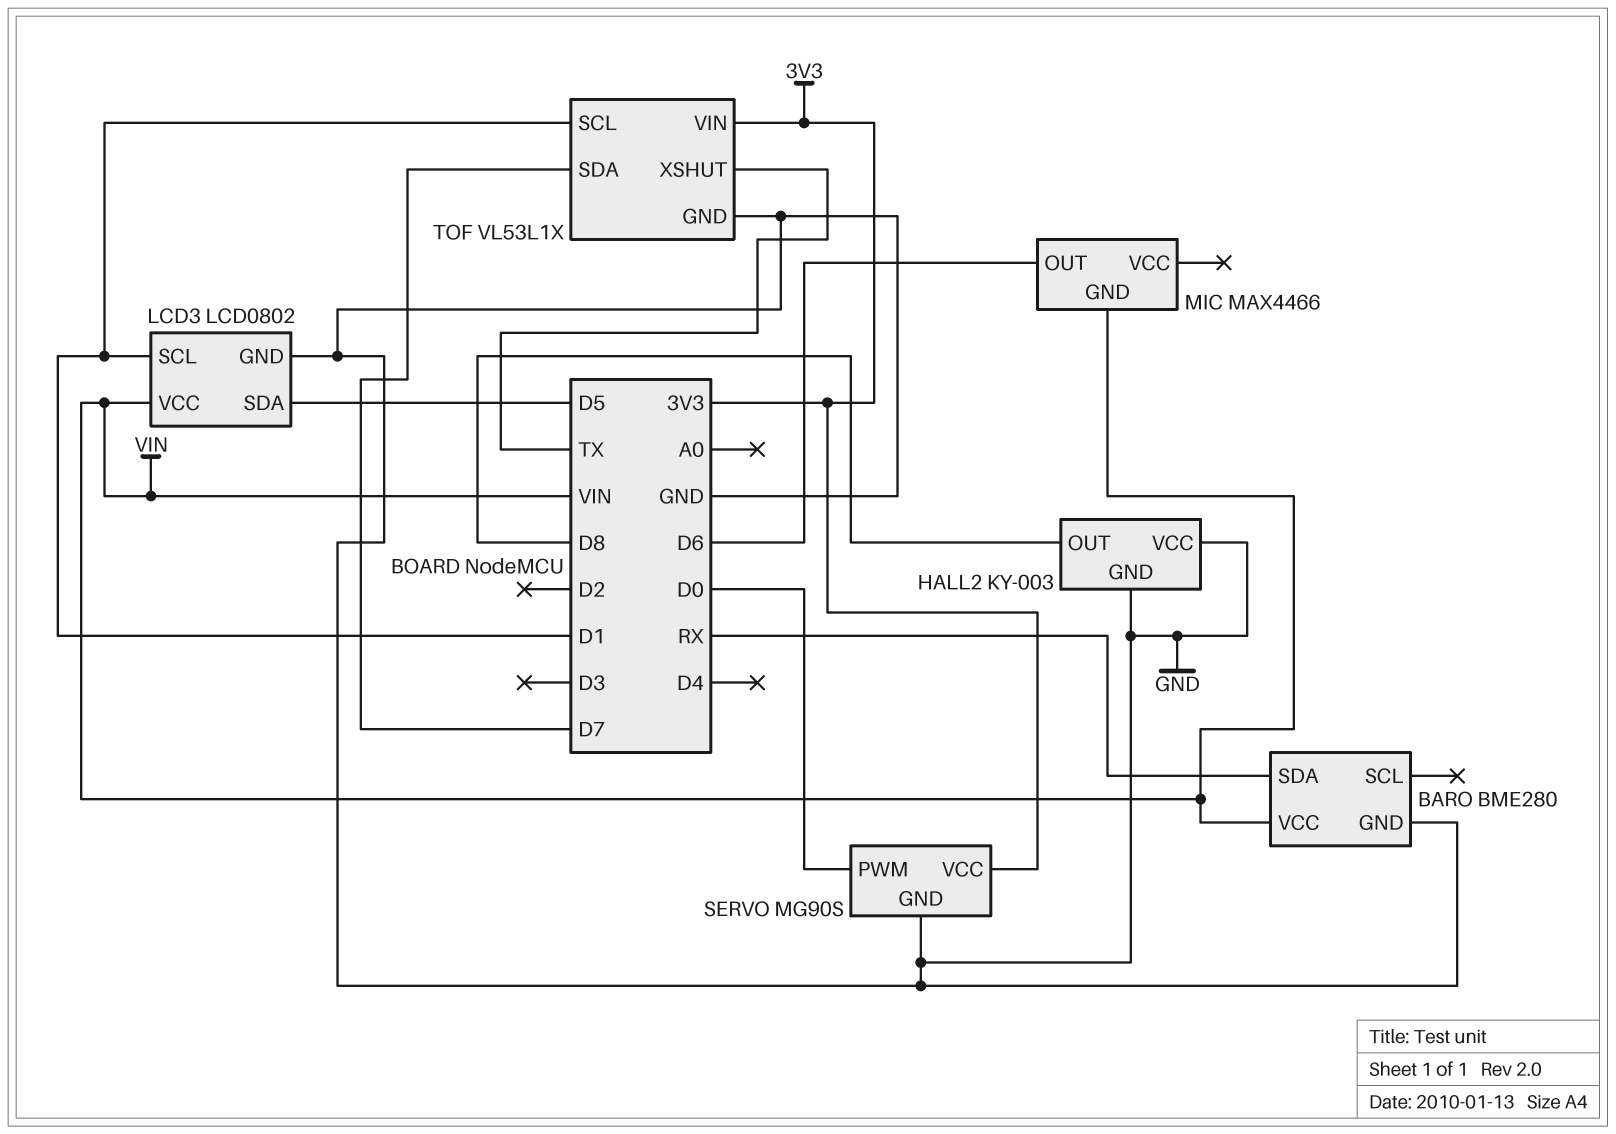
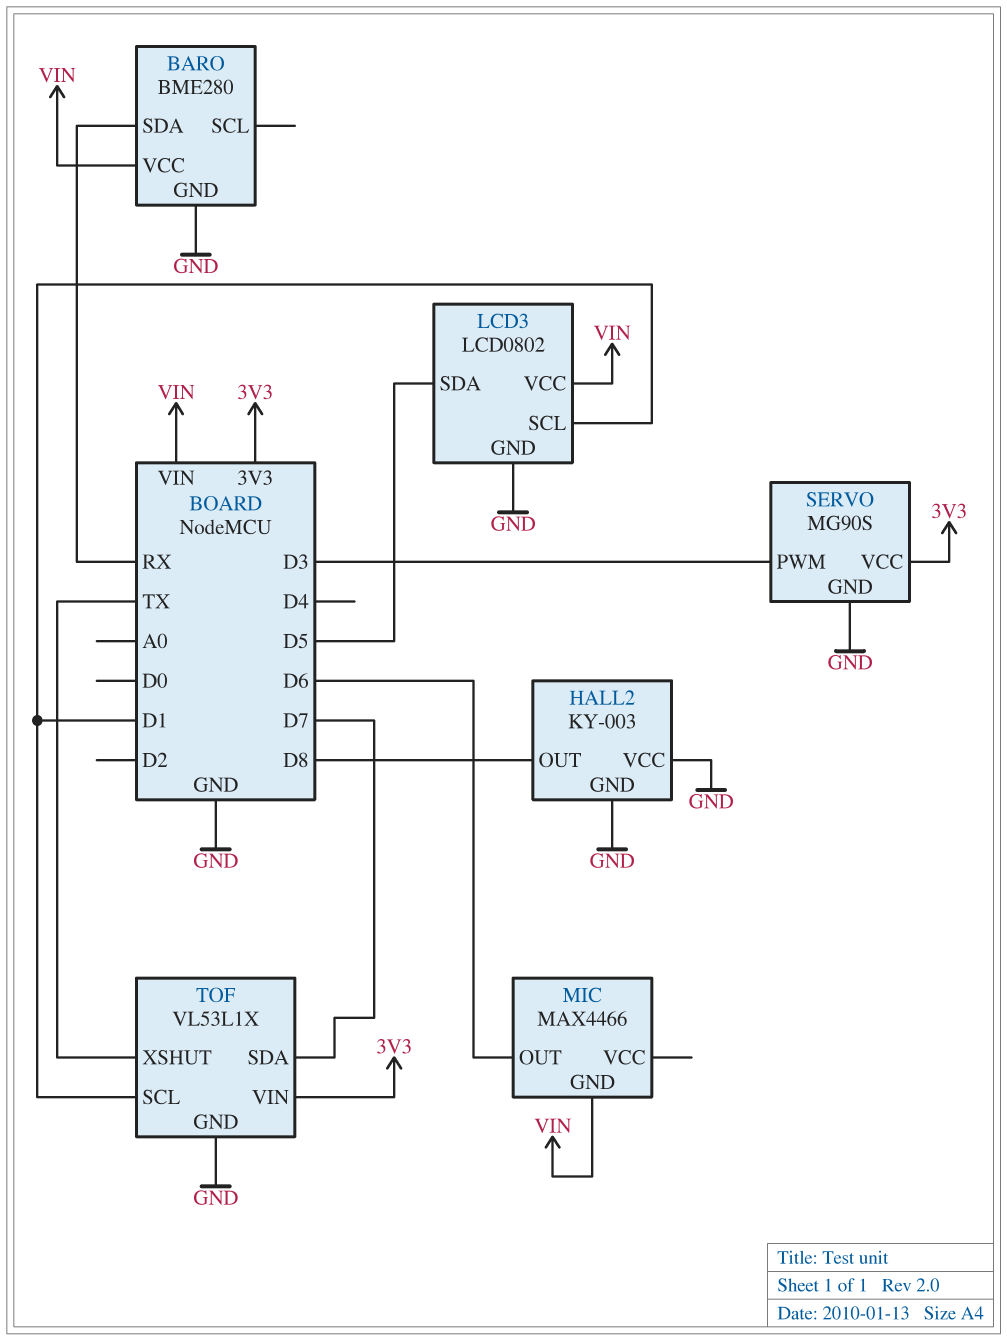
SERVO pin PWM: D0 -> D3

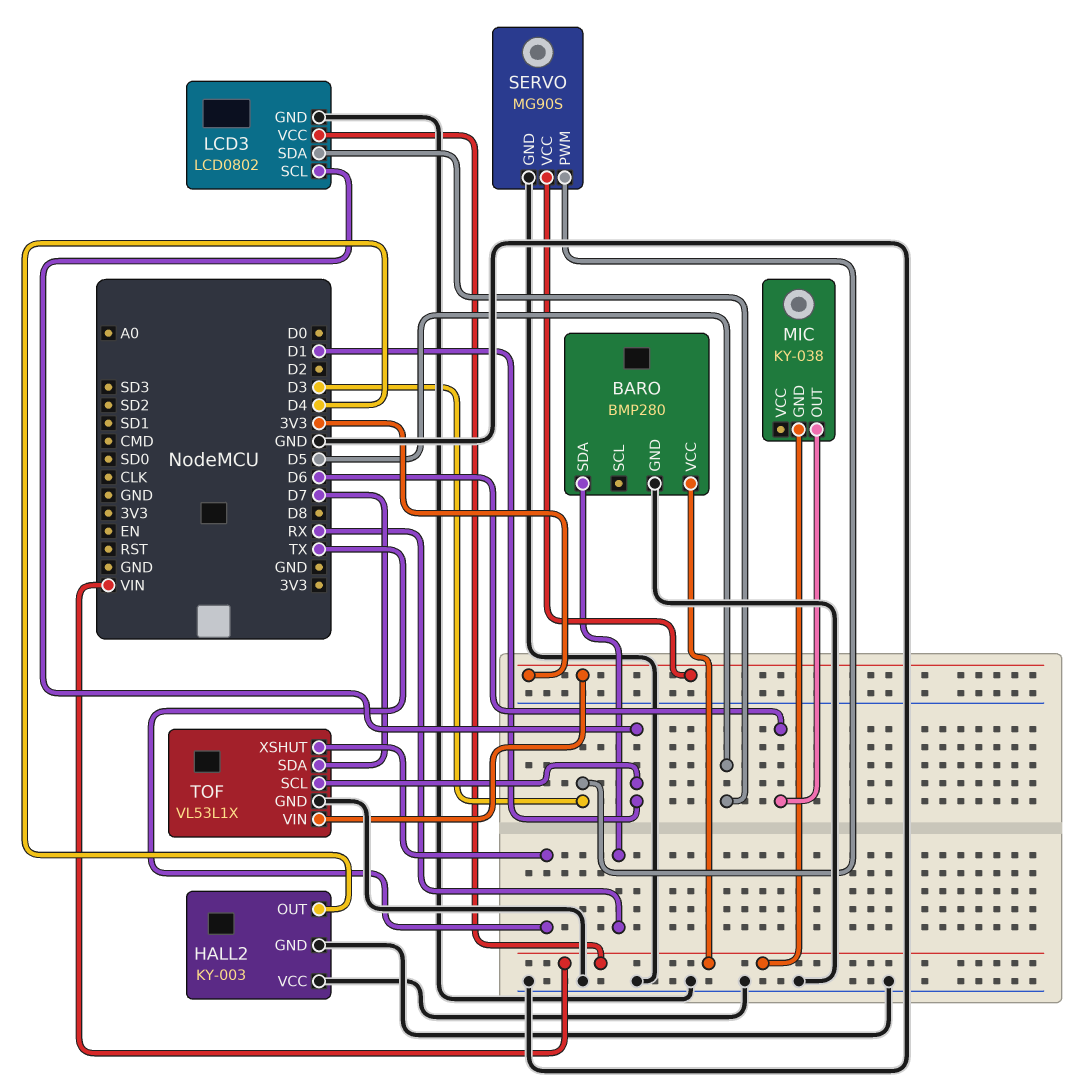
BARO: BME280 -> BMP280
HALL2 pin OUT: D8 -> D4
MIC: MAX4466 -> KY-038

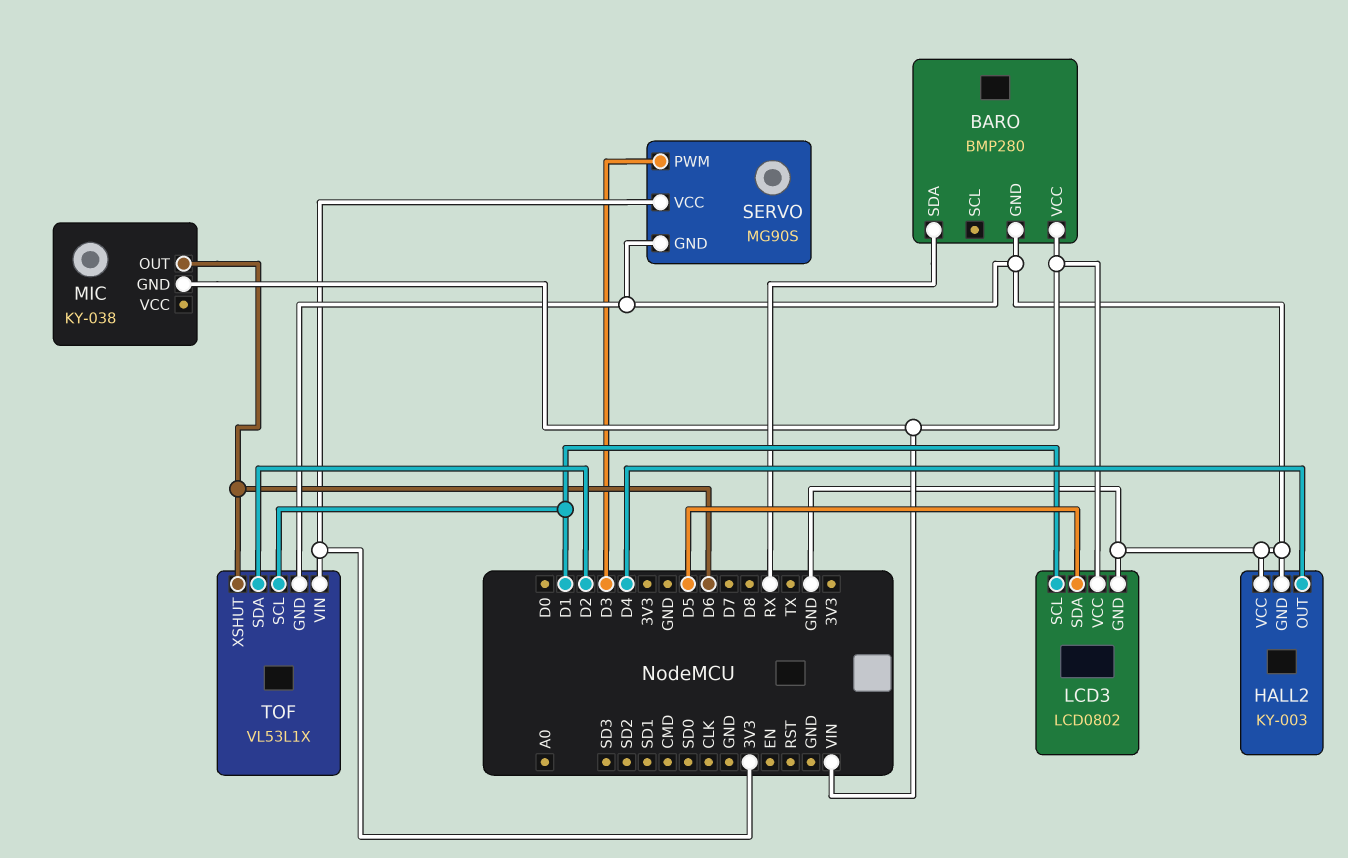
TOF pin SDA: D7 -> D2
TOF pin XSHUT: TX -> D6

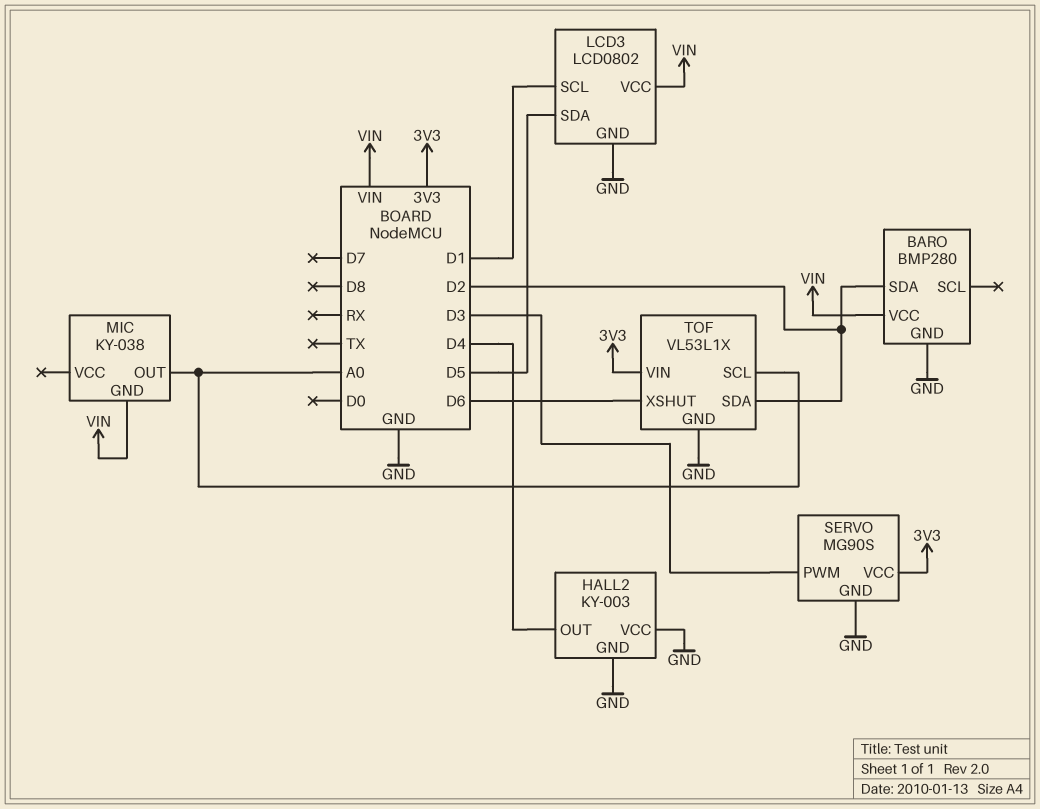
BARO pin SDA: RX -> D2
MIC pin OUT: D6 -> A0
TOF pin SCL: D1 -> A0

